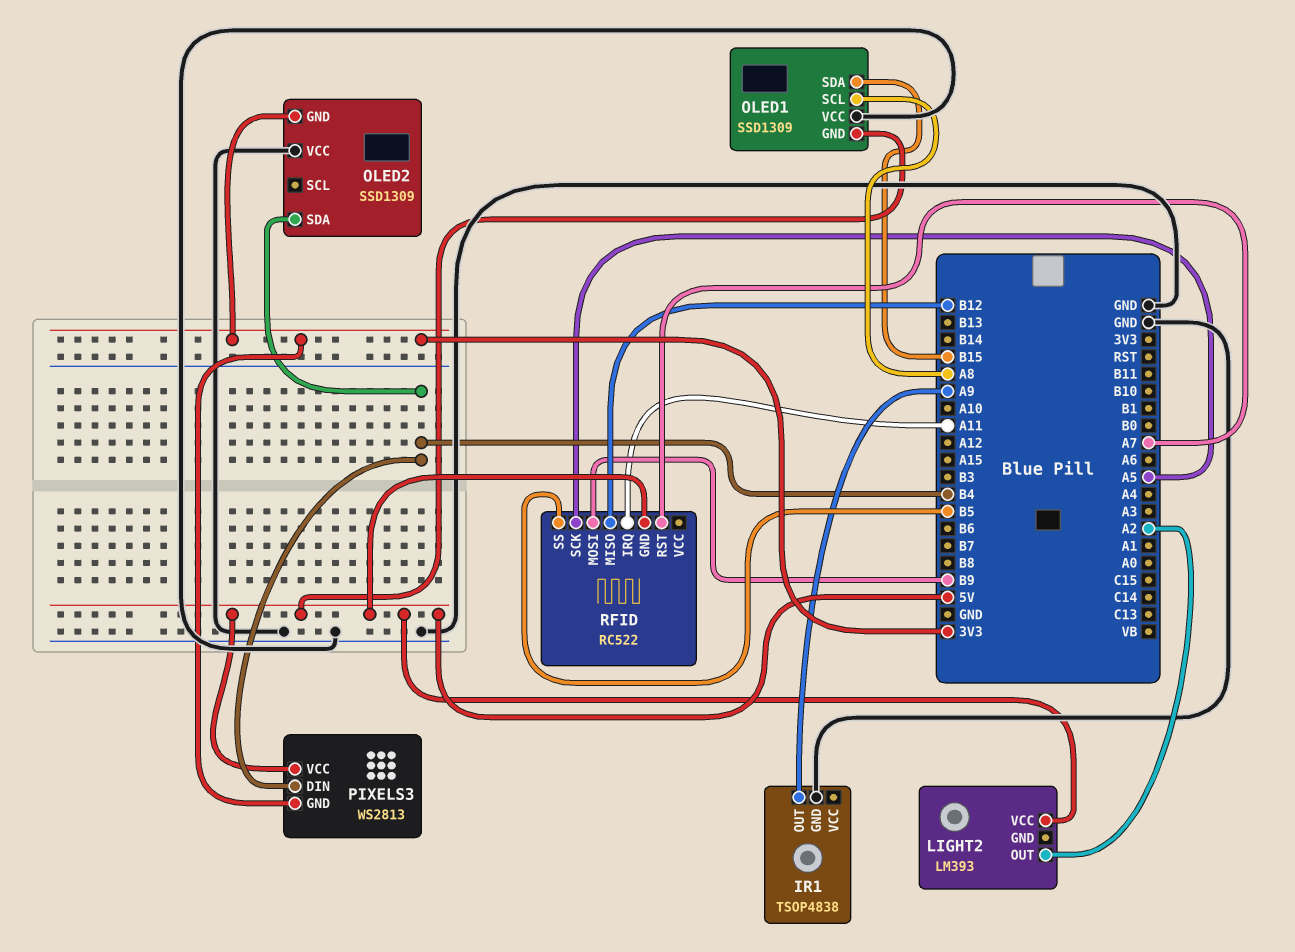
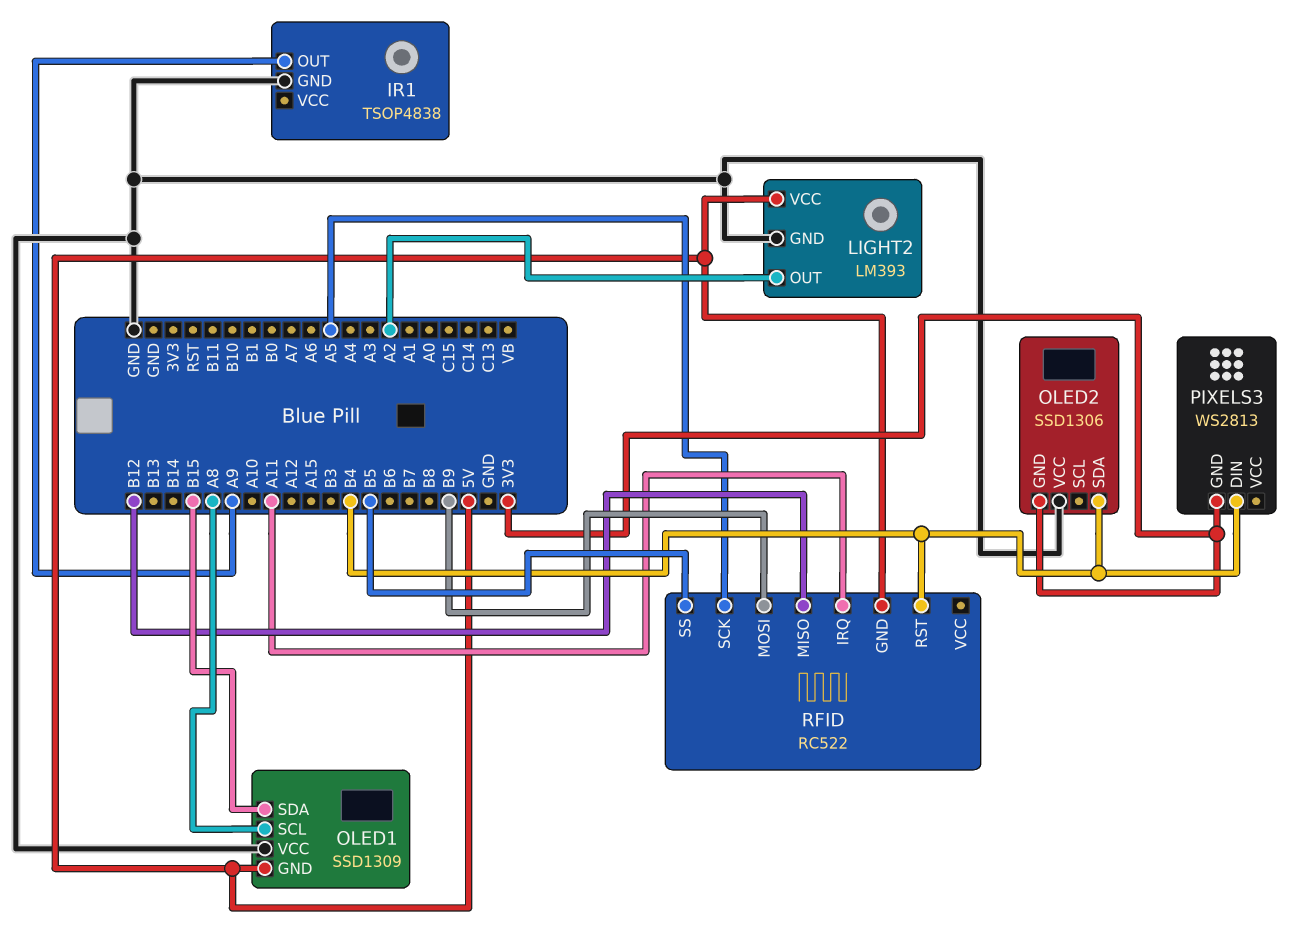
LIGHT2 pin GND: none -> GND
OLED2: SSD1309 -> SSD1306
PIXELS3 pin VCC: 5V -> none
RFID pin RST: A7 -> B4

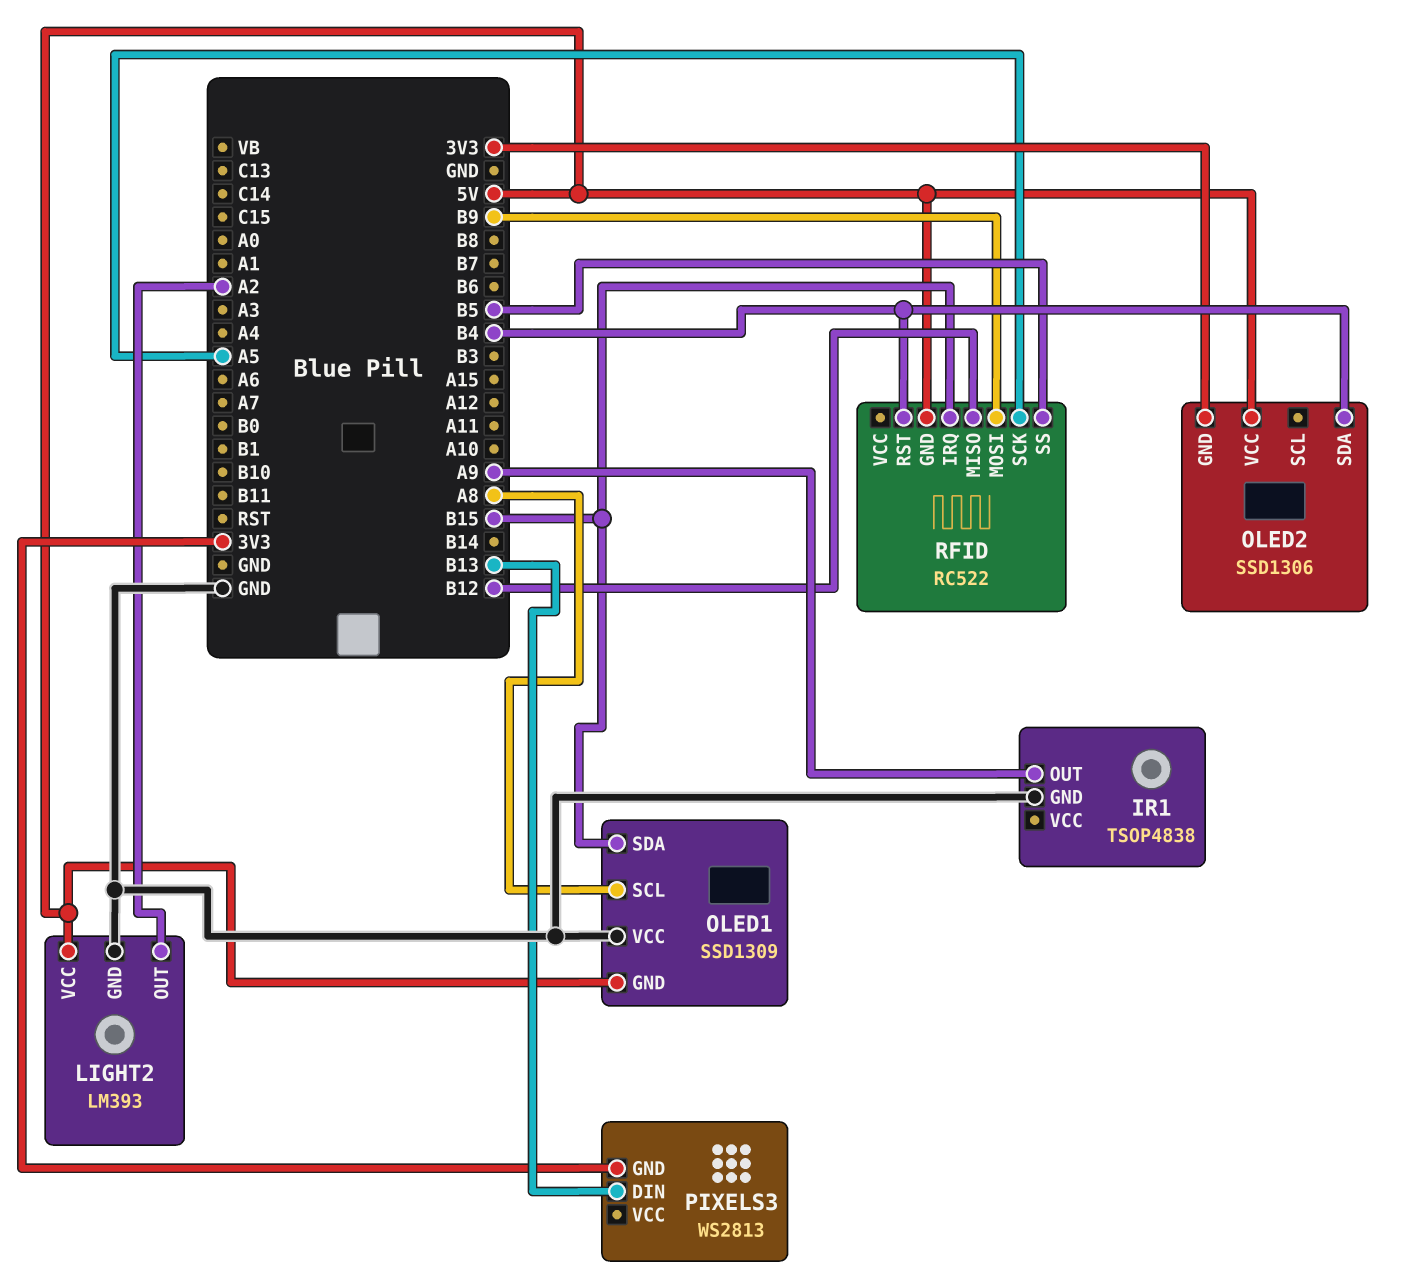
OLED2 pin VCC: GND -> 5V
PIXELS3 pin DIN: B4 -> B13
RFID pin IRQ: A11 -> B15

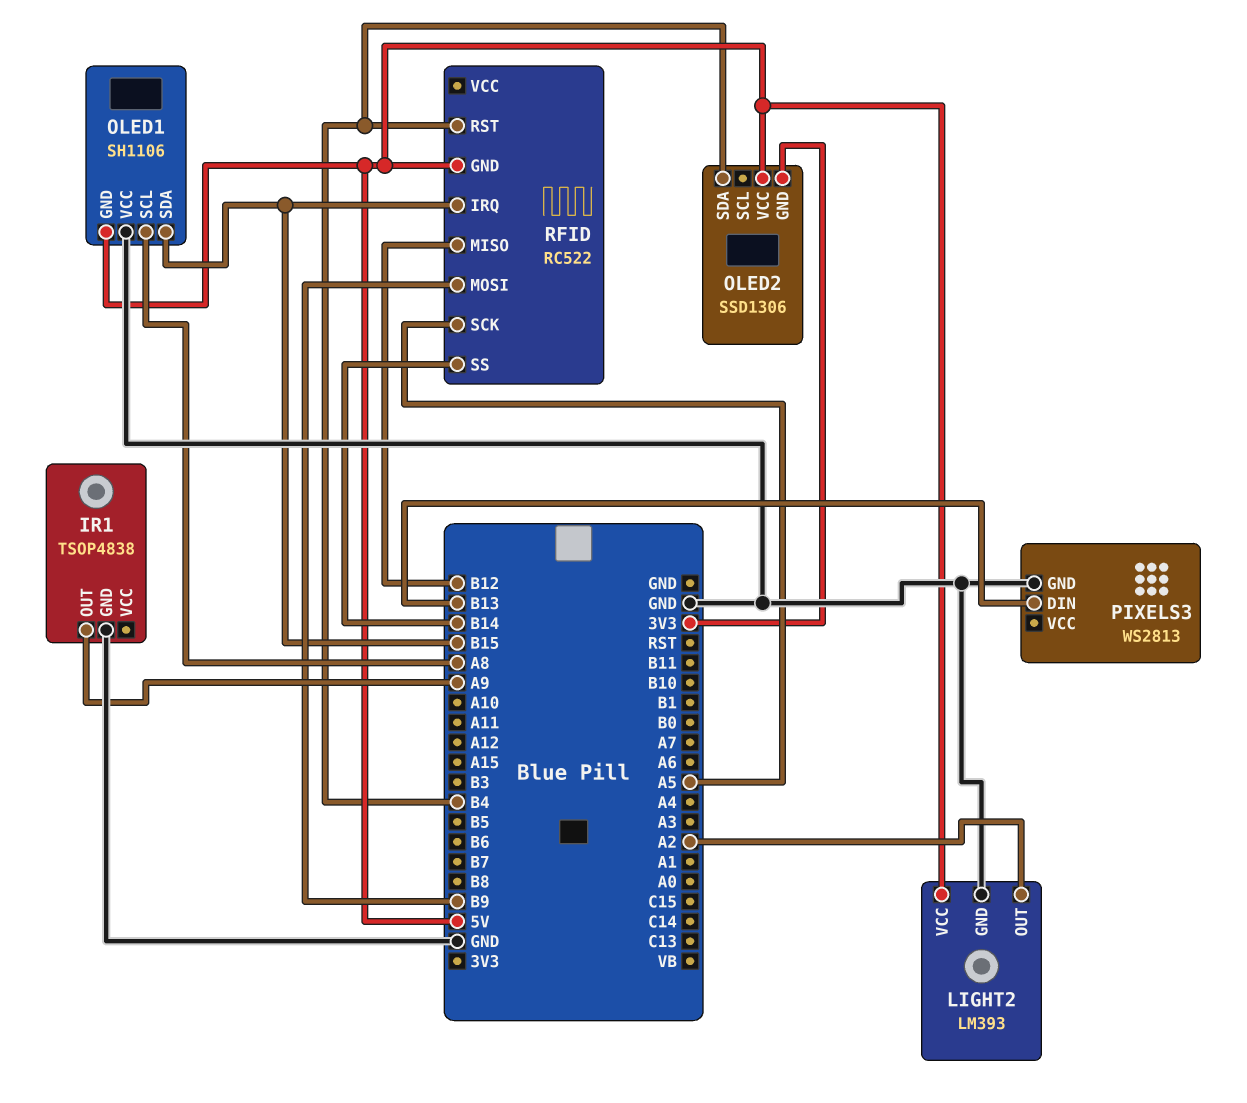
OLED1: SSD1309 -> SH1106
PIXELS3 pin GND: 3V3 -> GND
RFID pin SS: B5 -> B14

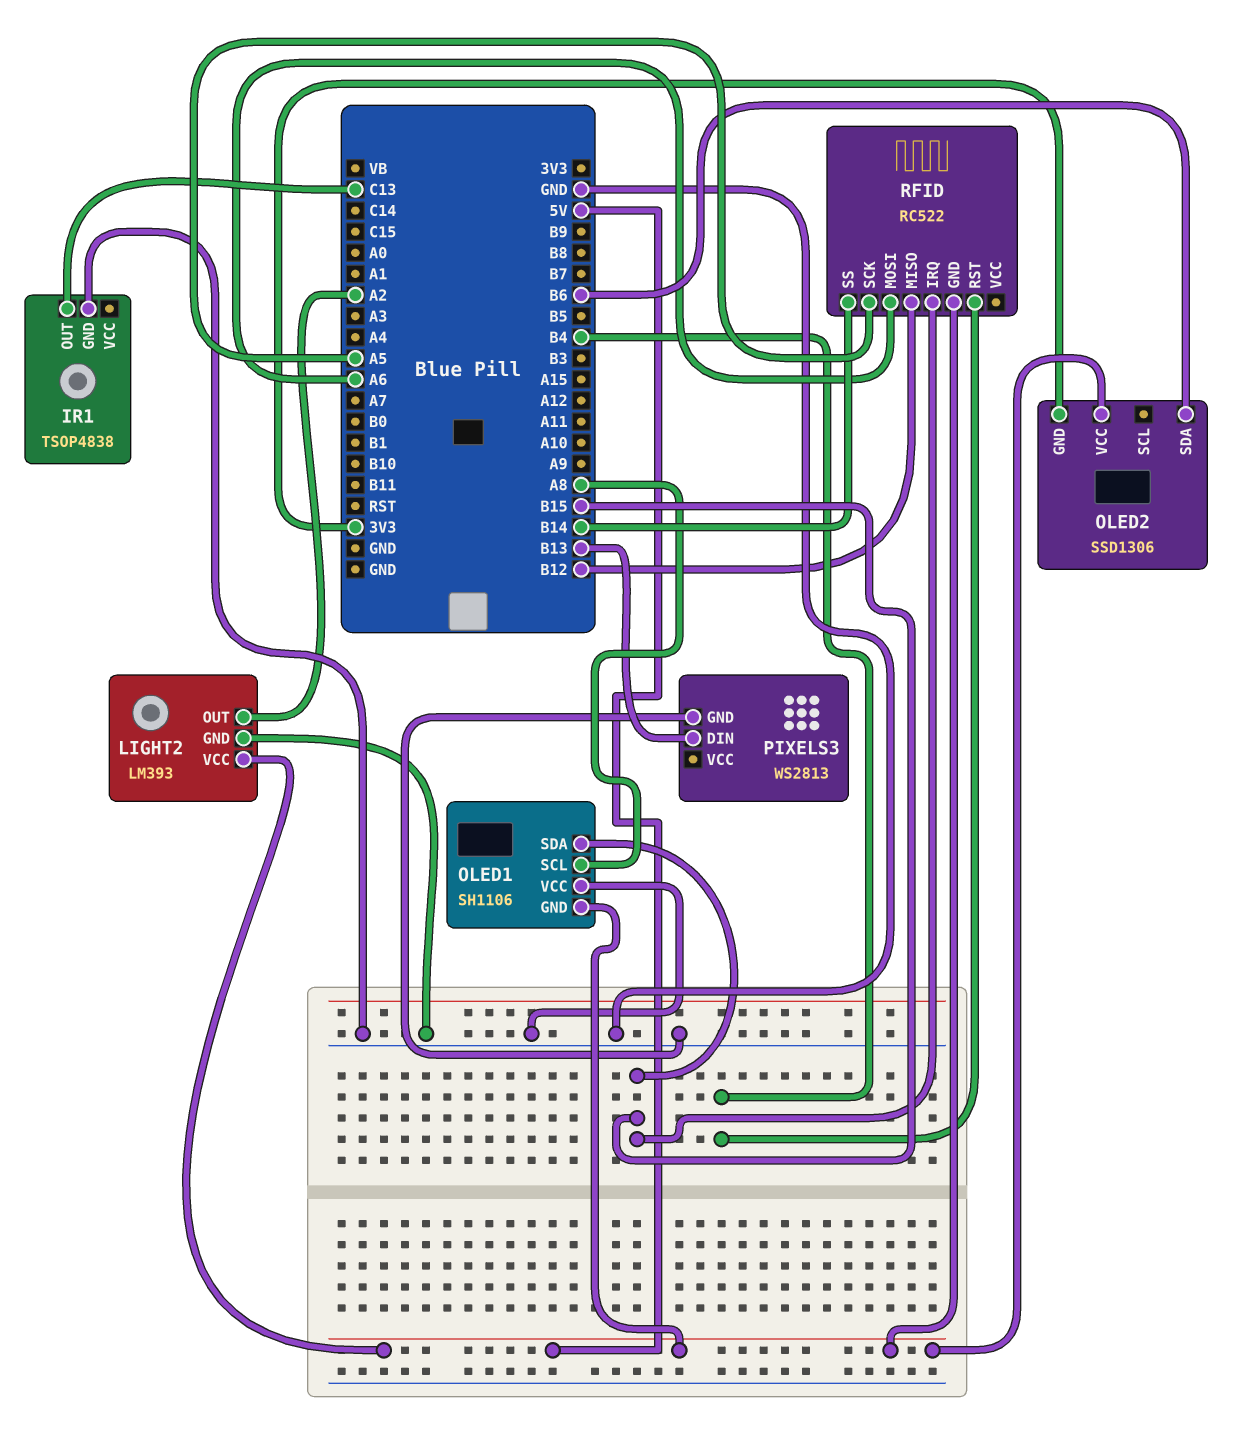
IR1 pin OUT: A9 -> C13
OLED2 pin SDA: B4 -> B6
RFID pin MOSI: B9 -> A6

